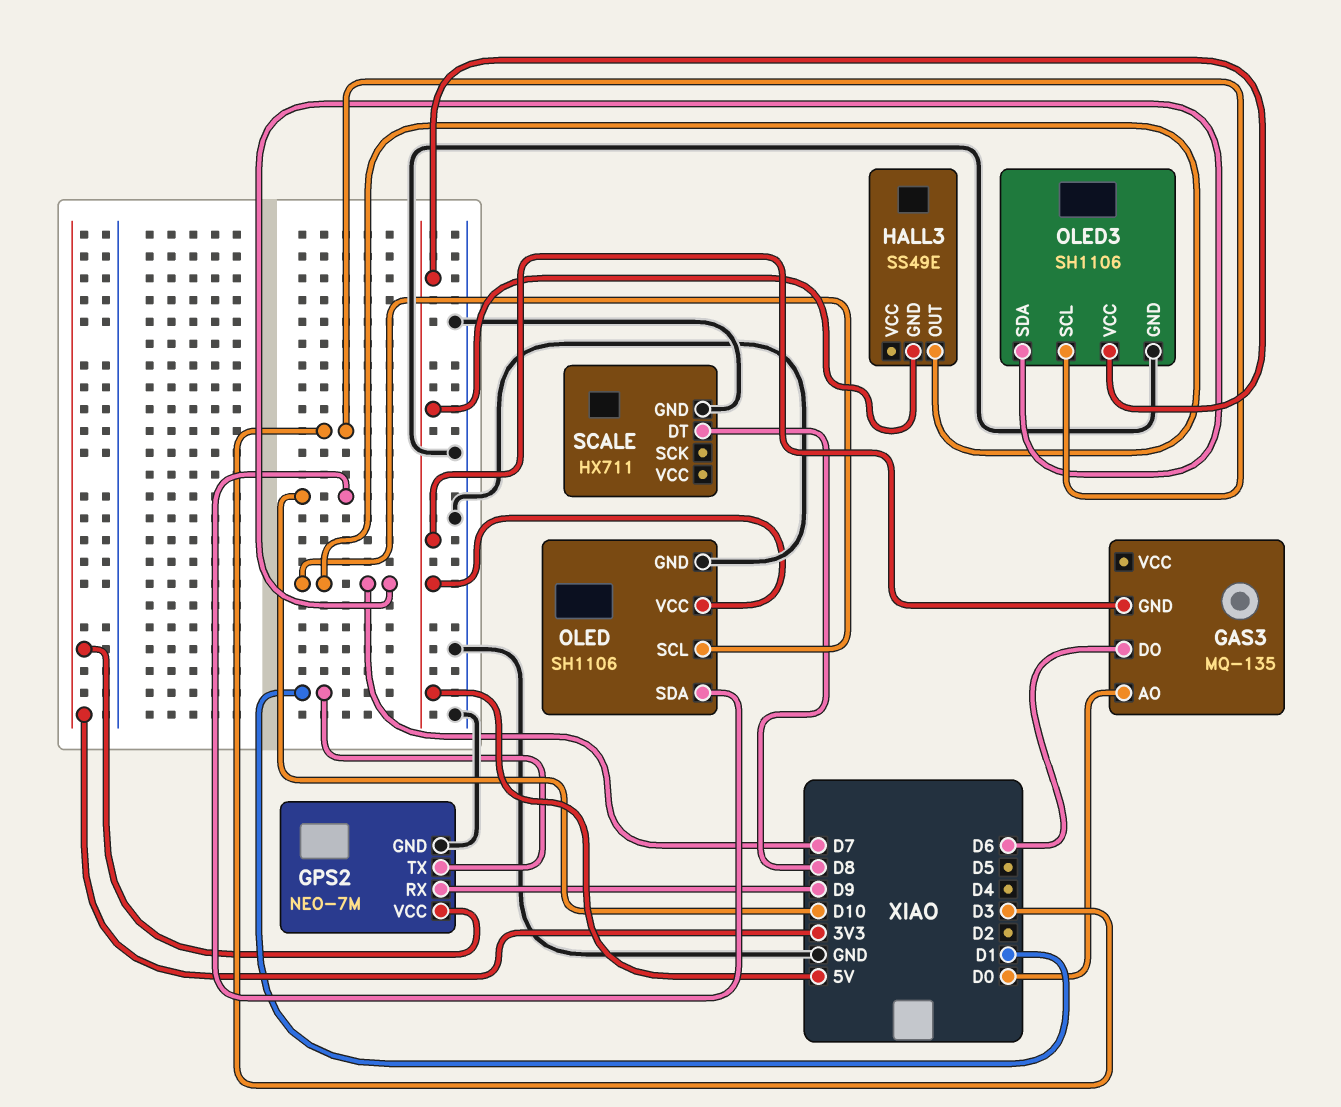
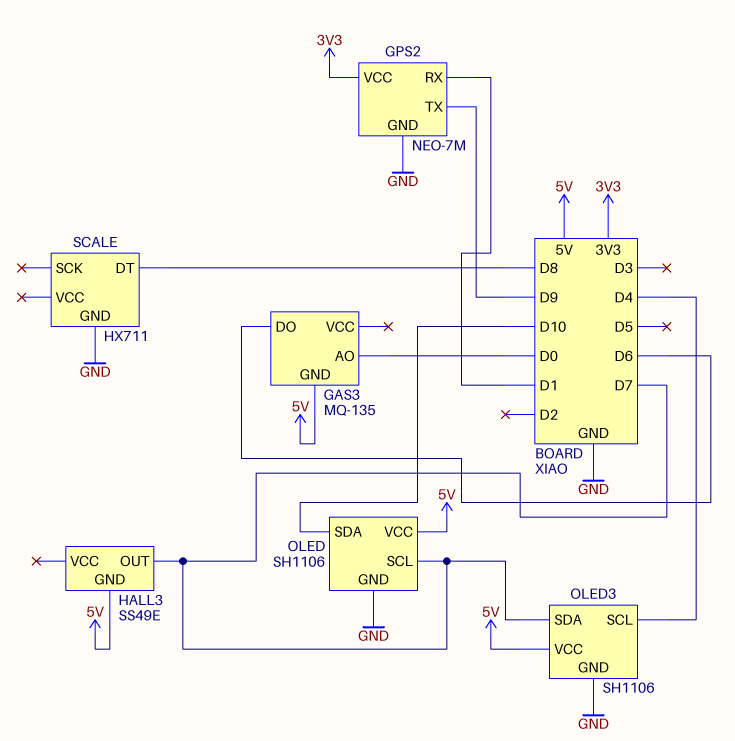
GPS2 pin RX: D9 -> D1
GPS2 pin TX: D1 -> D9
OLED3 pin SCL: D3 -> D4

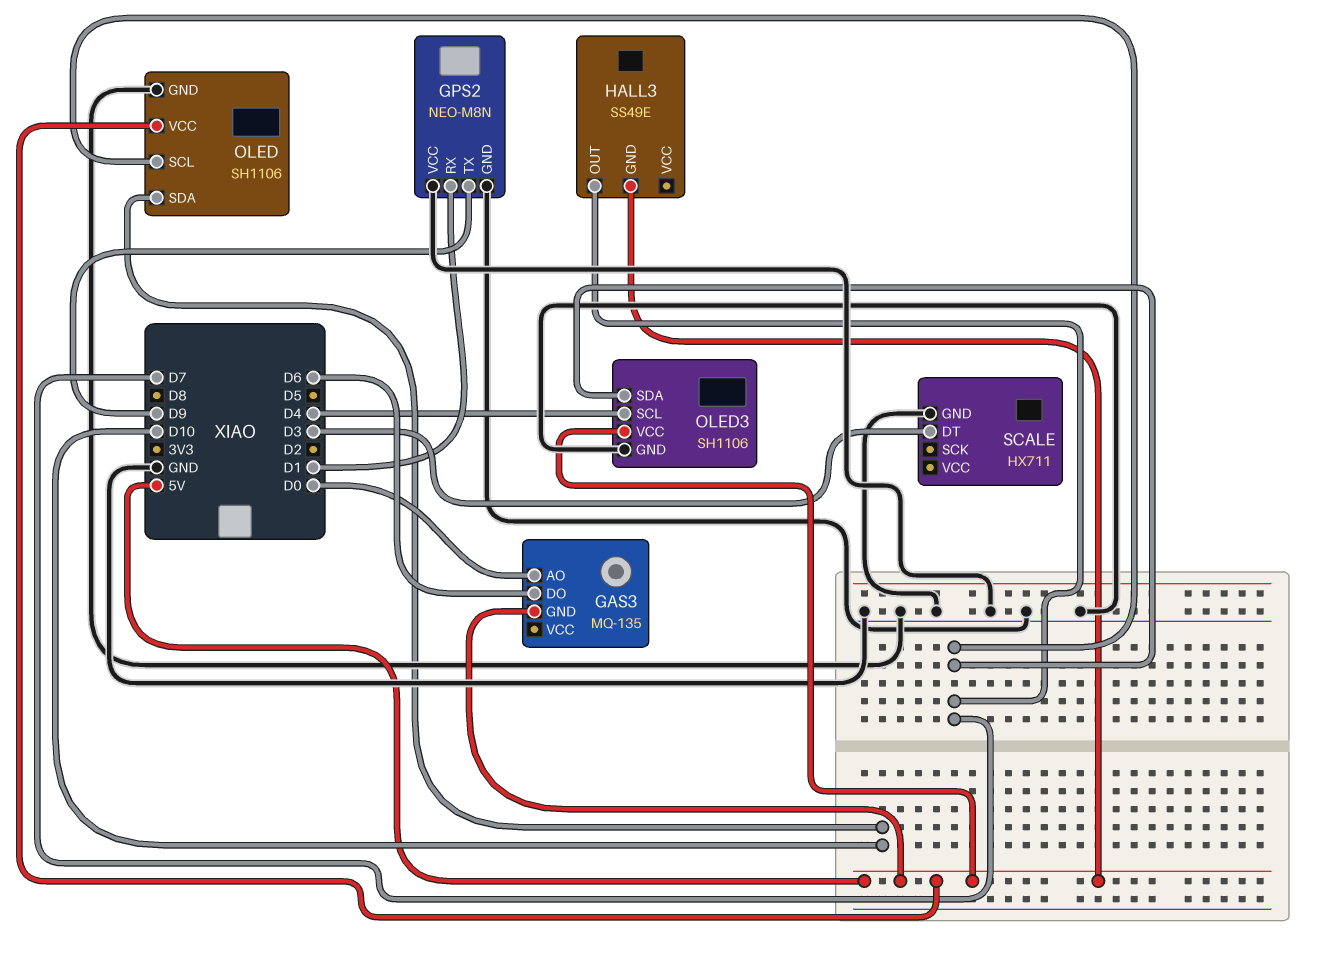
GPS2: NEO-7M -> NEO-M8N
GPS2 pin VCC: 3V3 -> GND
SCALE pin DT: D8 -> D3

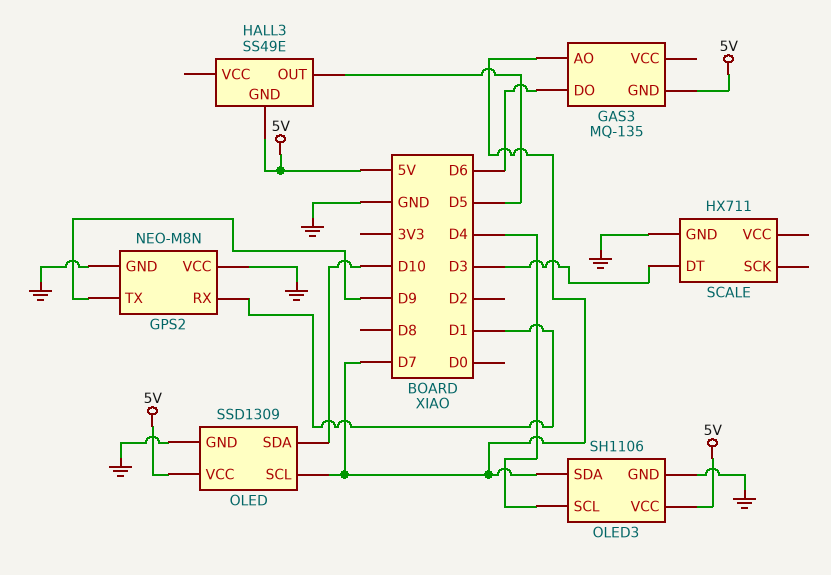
GAS3 pin AO: D0 -> D7
HALL3 pin OUT: D7 -> D5
OLED: SH1106 -> SSD1309

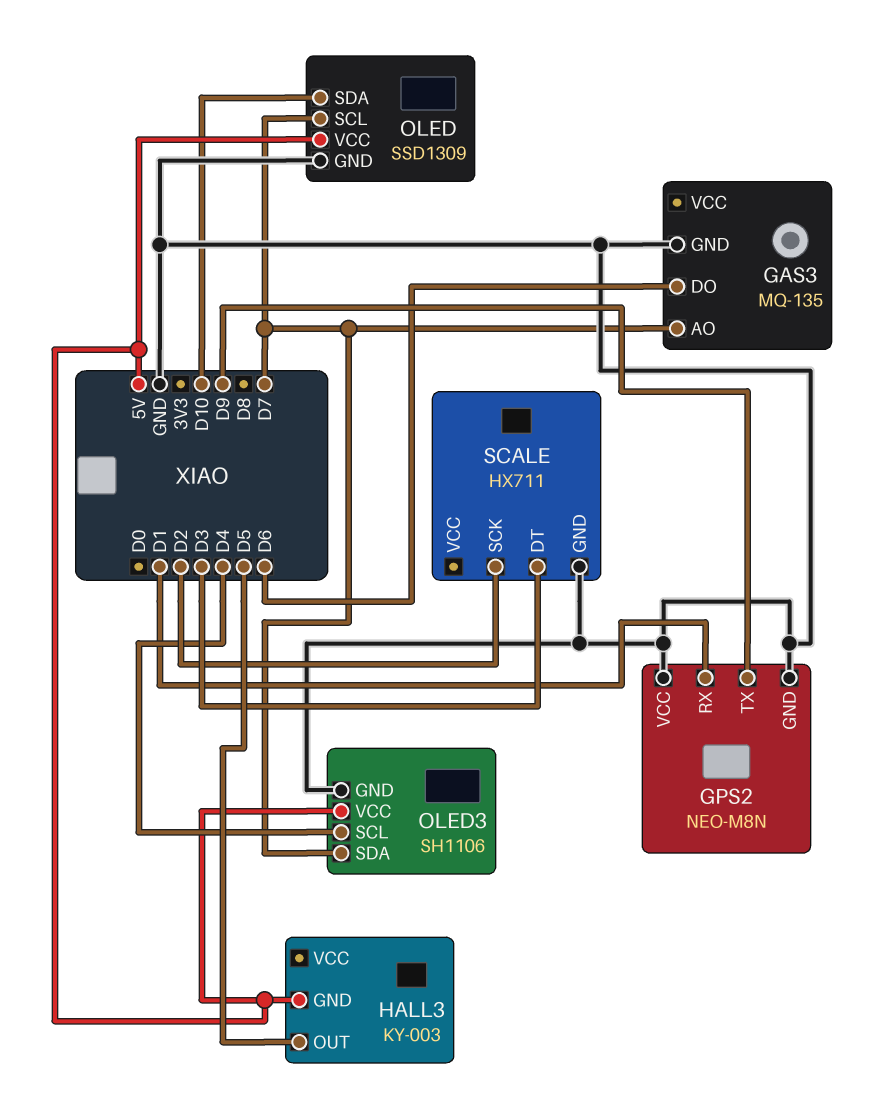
GAS3 pin GND: 5V -> GND
HALL3: SS49E -> KY-003
SCALE pin SCK: none -> D2

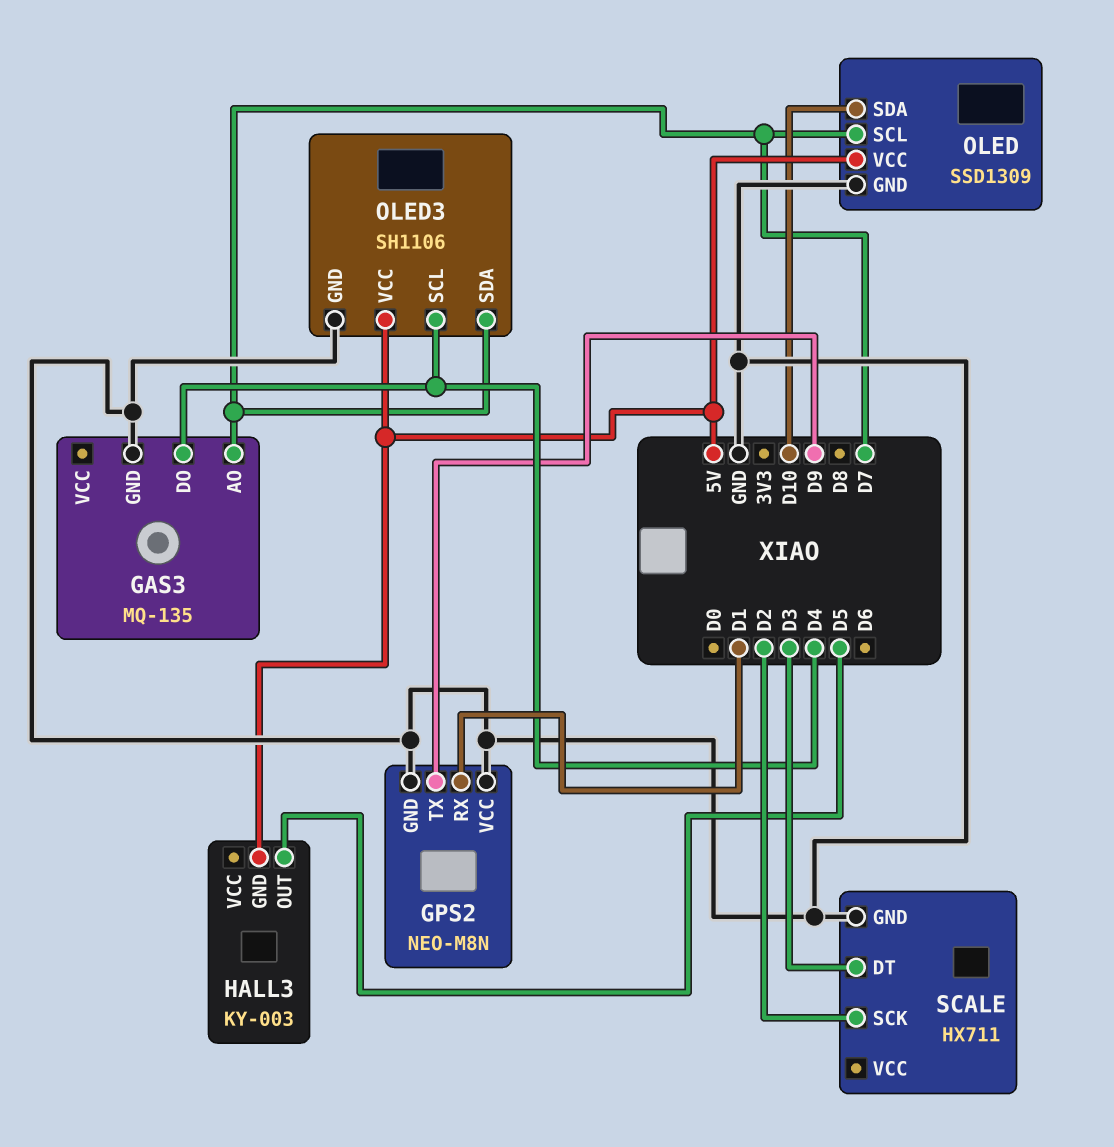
GAS3 pin DO: D6 -> D4

